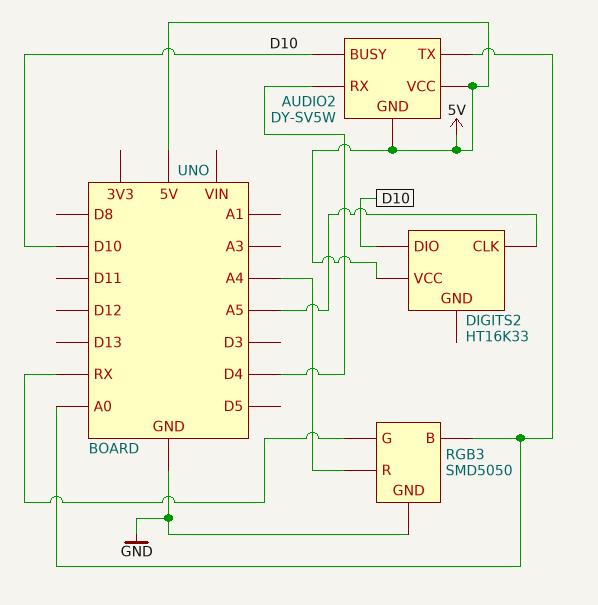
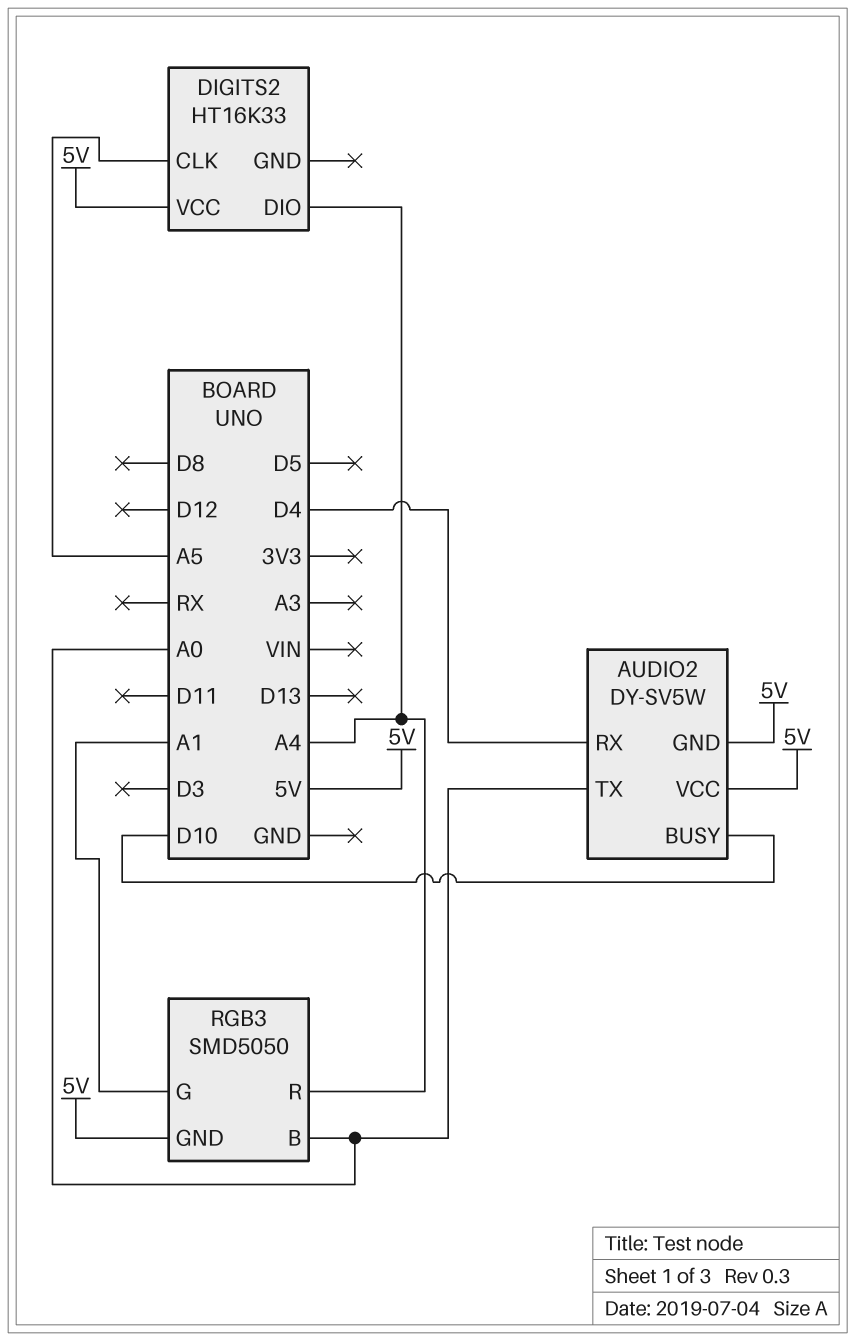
DIGITS2 pin DIO: D10 -> A4
RGB3 pin G: RX -> A1
RGB3 pin GND: GND -> 5V

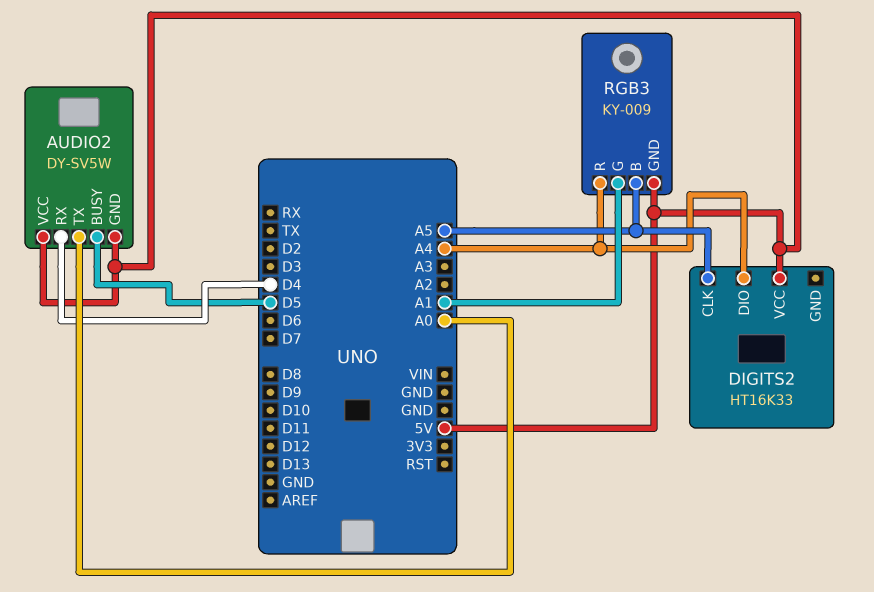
AUDIO2 pin BUSY: D10 -> D5
RGB3: SMD5050 -> KY-009
RGB3 pin B: A0 -> A5

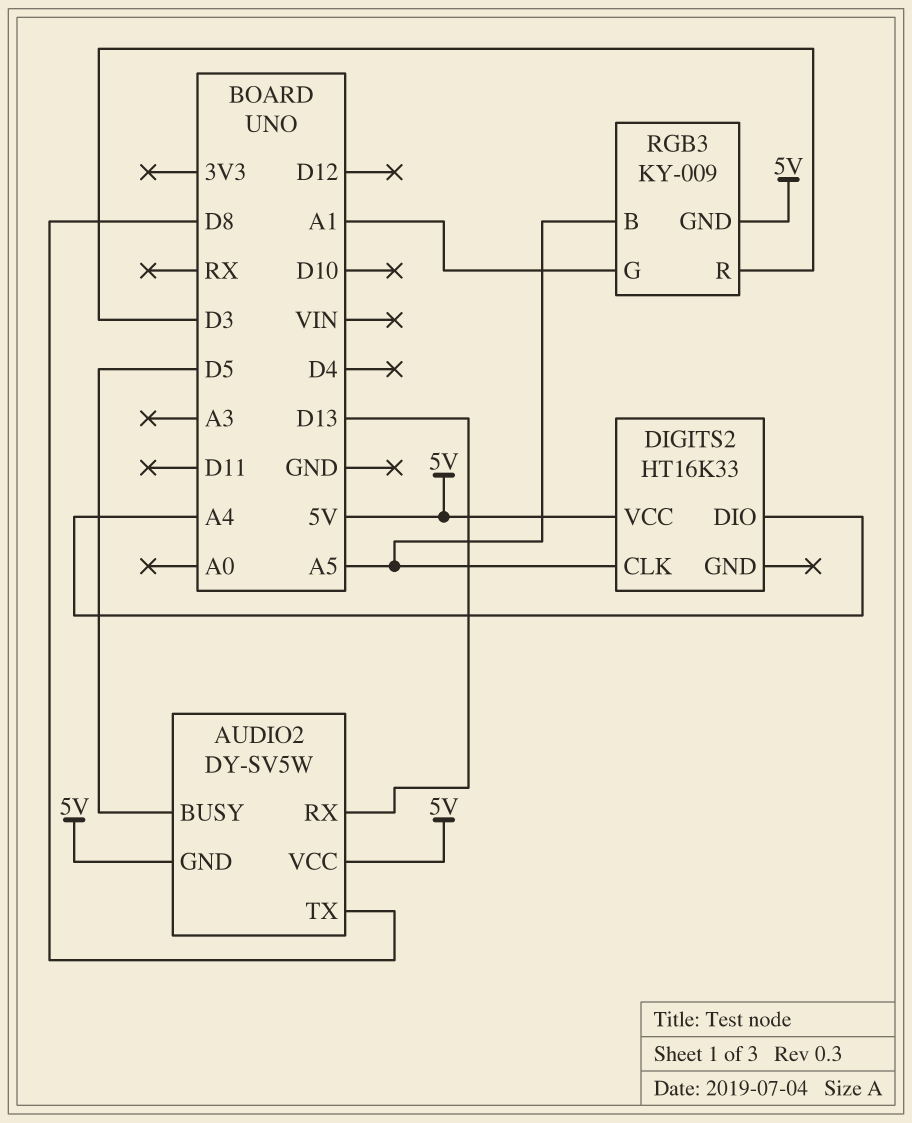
AUDIO2 pin RX: D4 -> D13
AUDIO2 pin TX: A0 -> D8
RGB3 pin R: A4 -> D3

